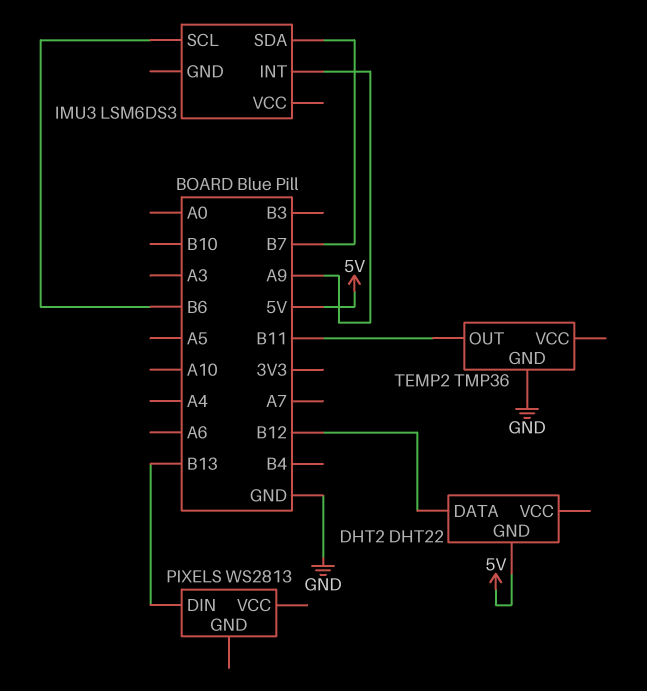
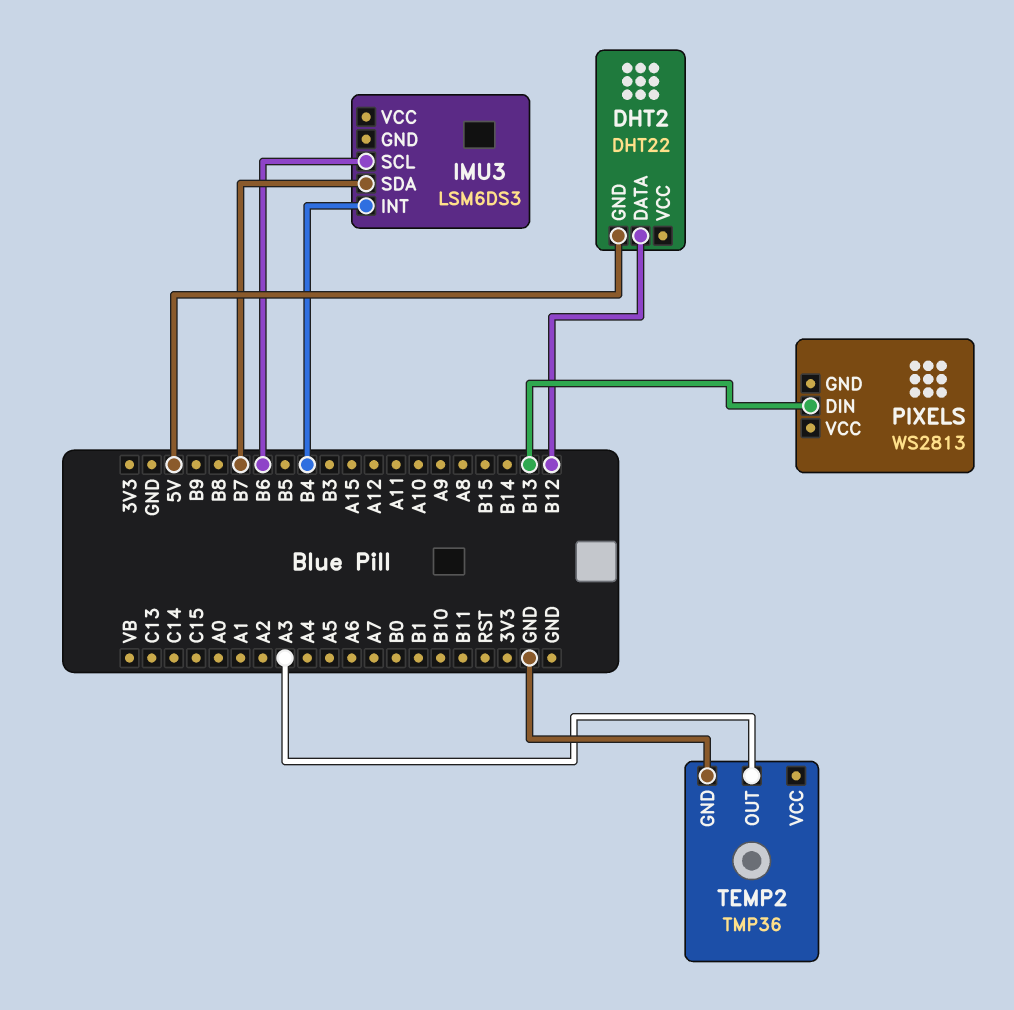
IMU3 pin INT: A9 -> B4
TEMP2 pin OUT: B11 -> A3

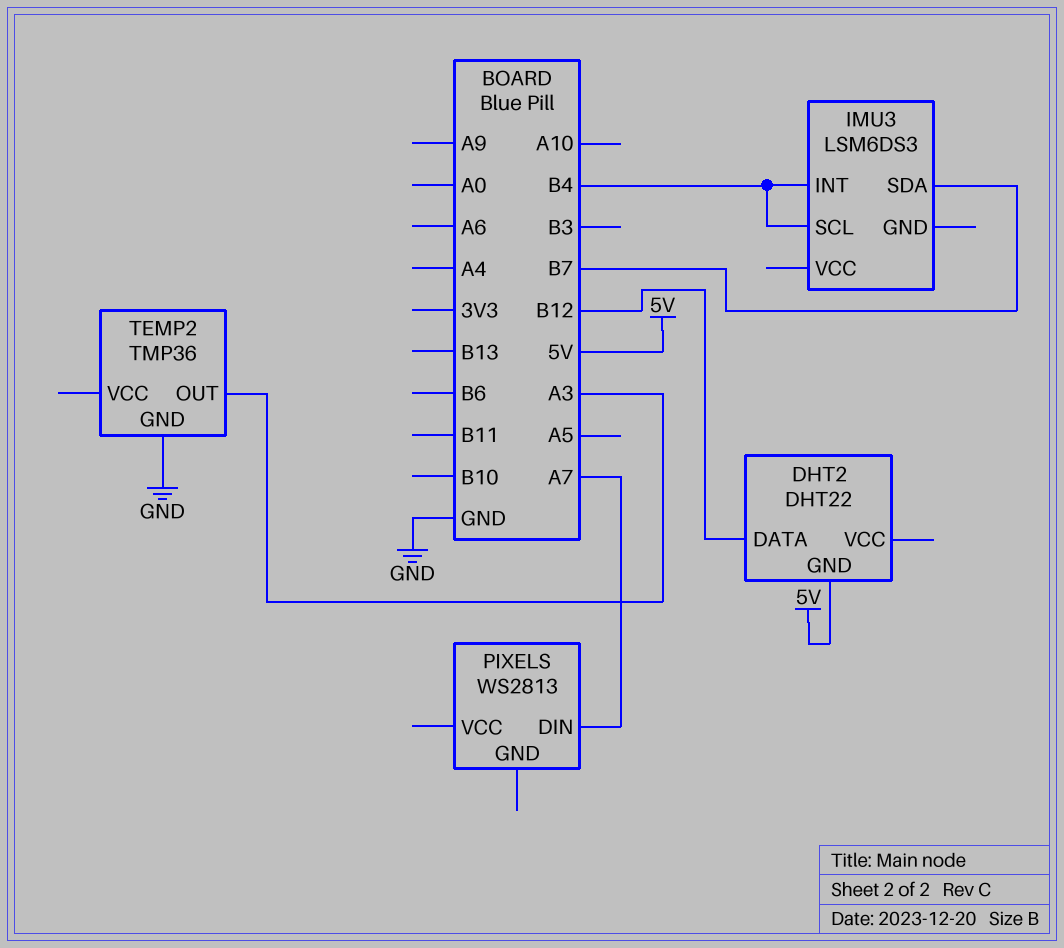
IMU3 pin SCL: B6 -> B4
PIXELS pin DIN: B13 -> A7

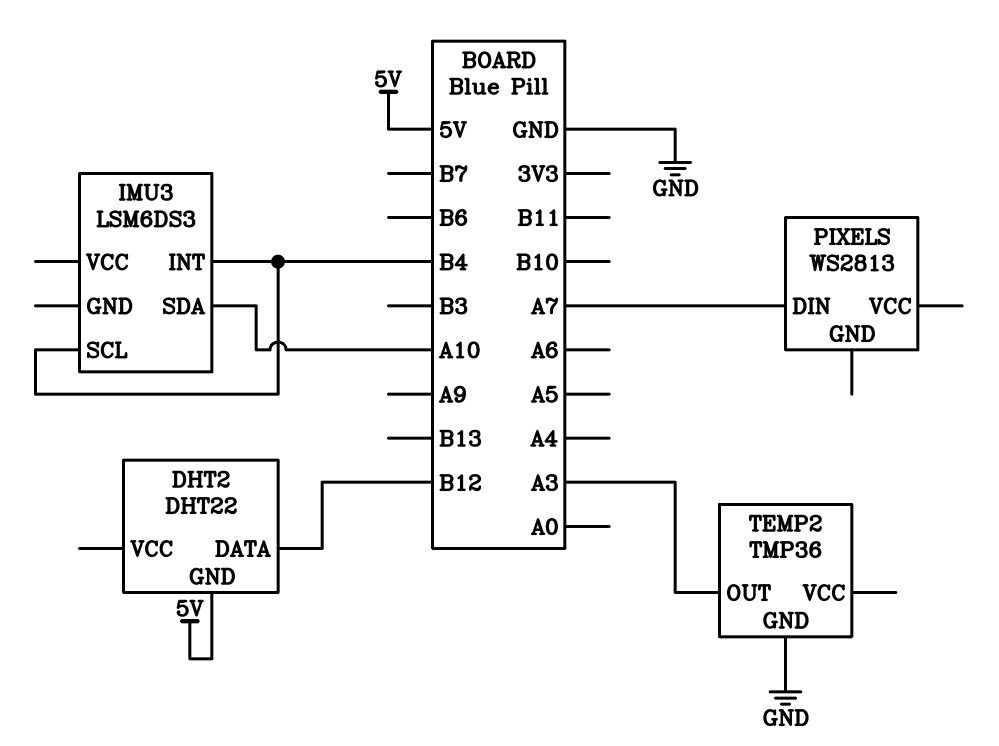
IMU3 pin SDA: B7 -> A10

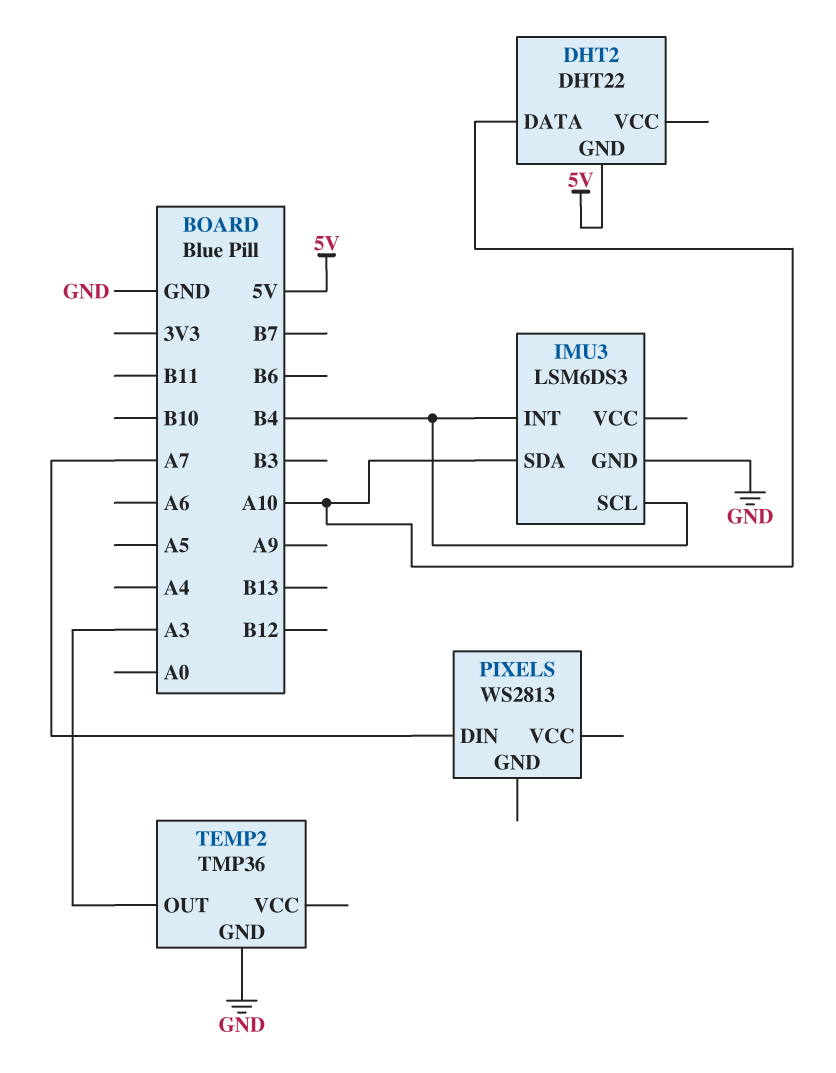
DHT2 pin DATA: B12 -> A10
IMU3 pin GND: none -> GND

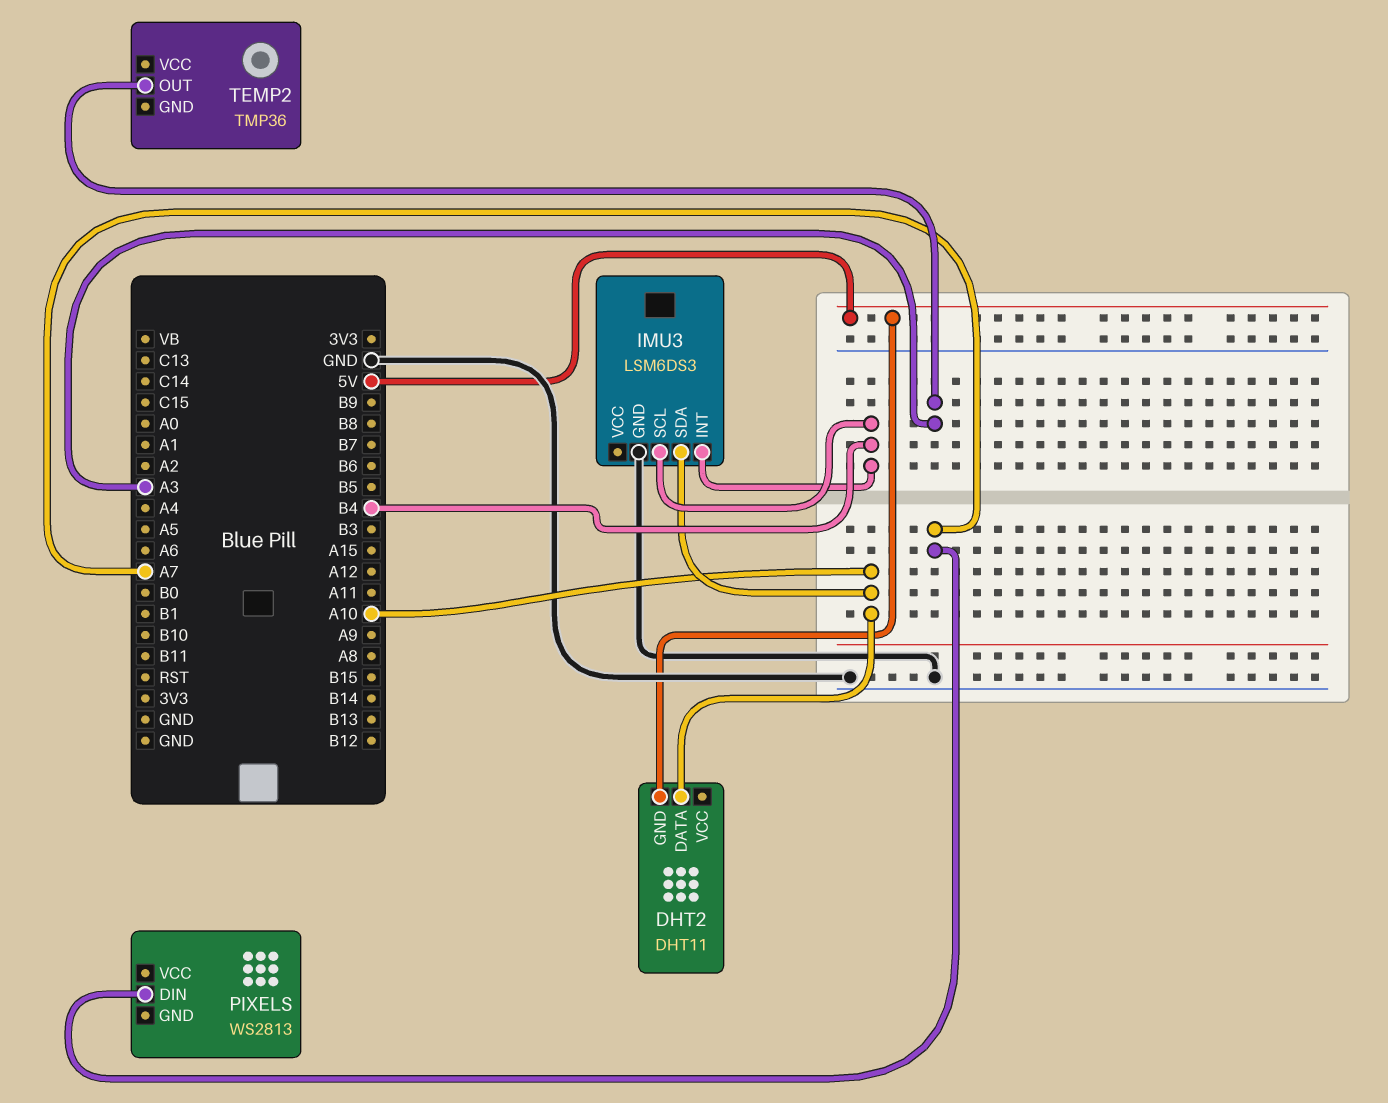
DHT2: DHT22 -> DHT11
TEMP2 pin GND: GND -> none

